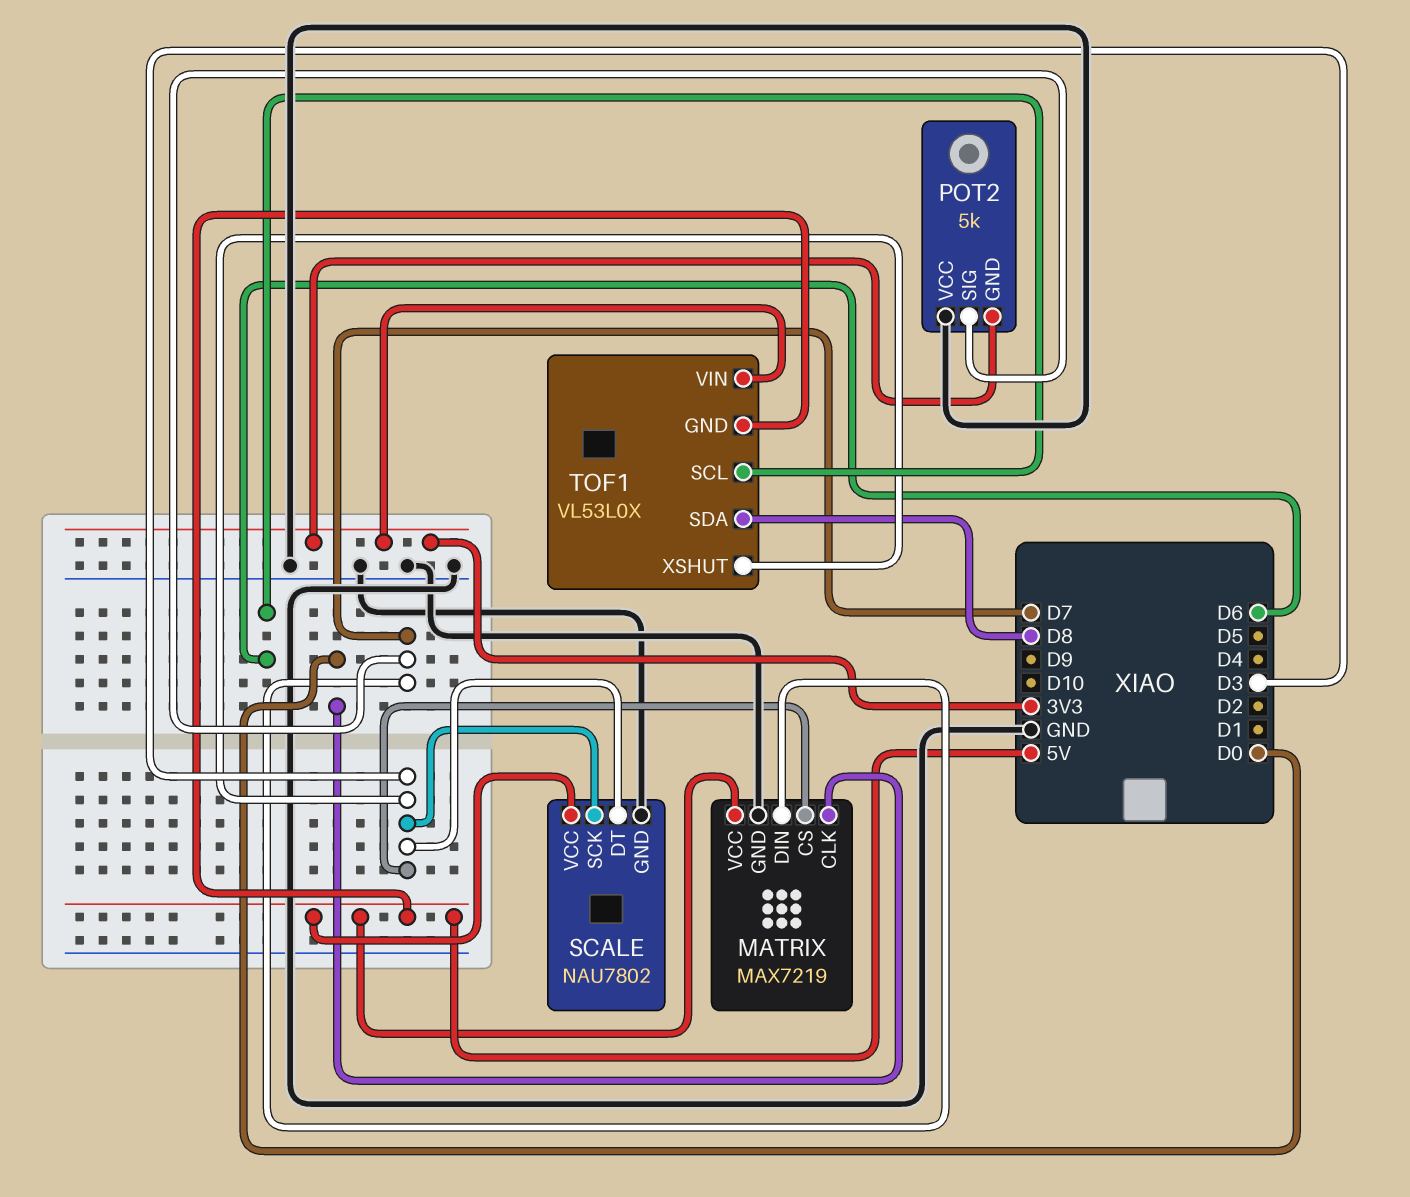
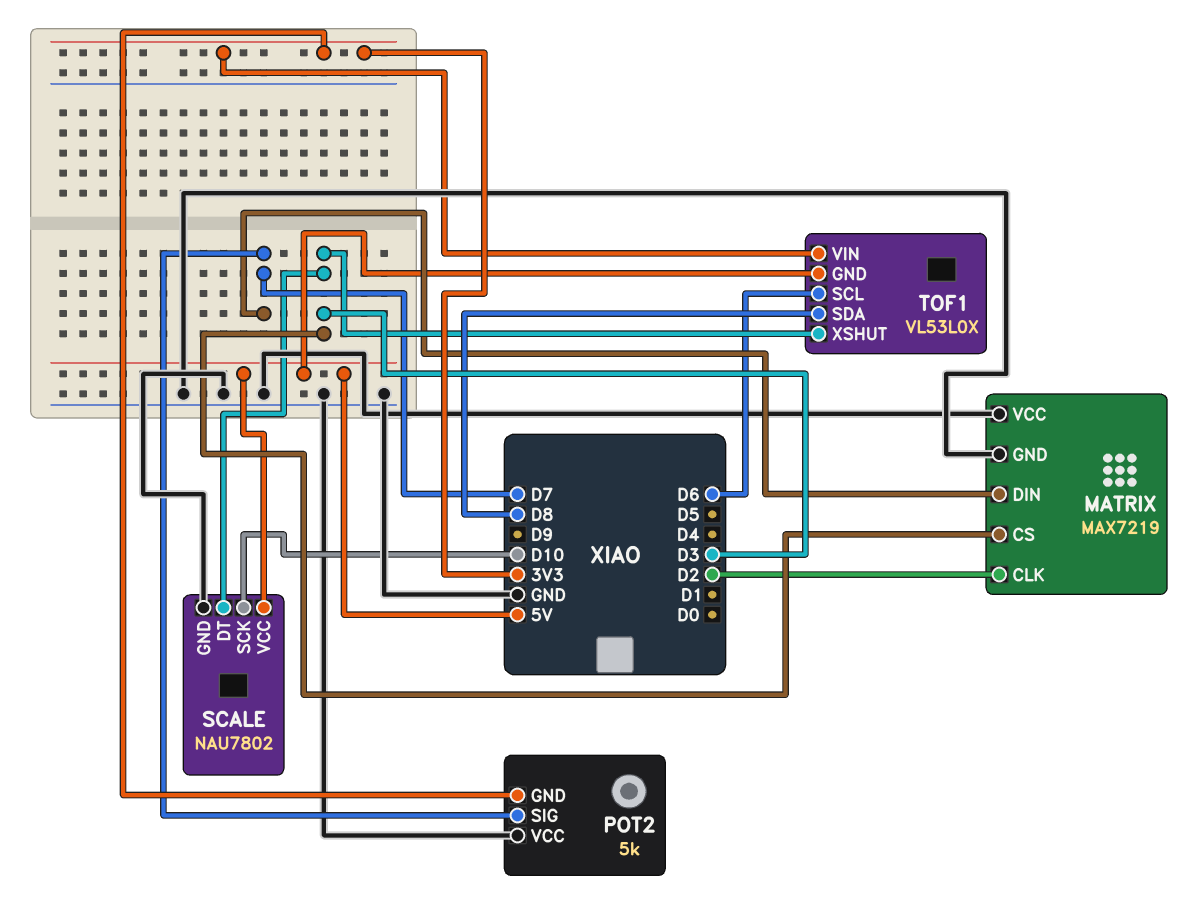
MATRIX pin CLK: D0 -> D2
MATRIX pin VCC: 5V -> GND
SCALE pin SCK: D3 -> D10

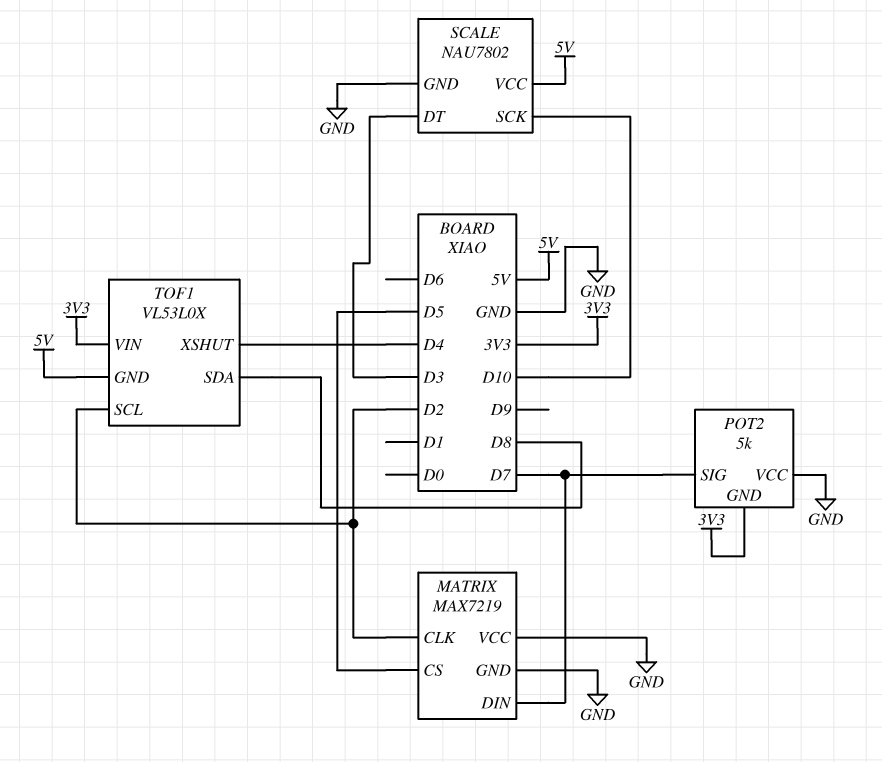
MATRIX pin CS: D3 -> D5
TOF1 pin SCL: D6 -> D2
TOF1 pin XSHUT: D3 -> D4

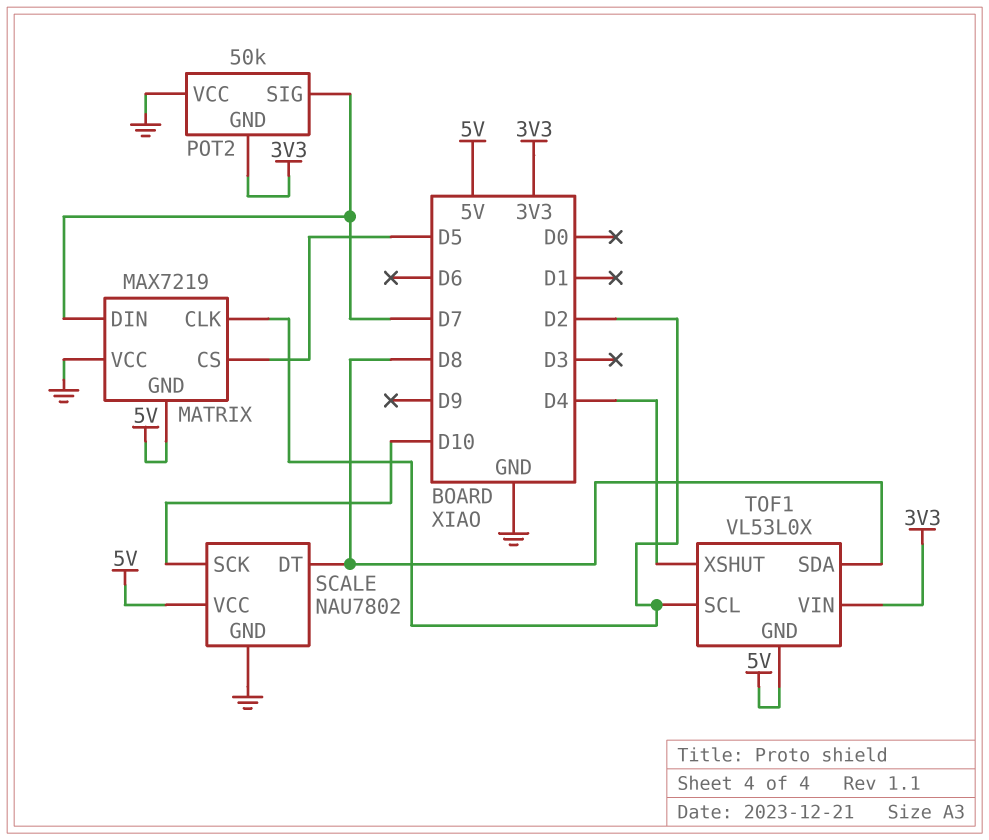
MATRIX pin GND: GND -> 5V
POT2: 5k -> 50k
SCALE pin DT: D3 -> D8

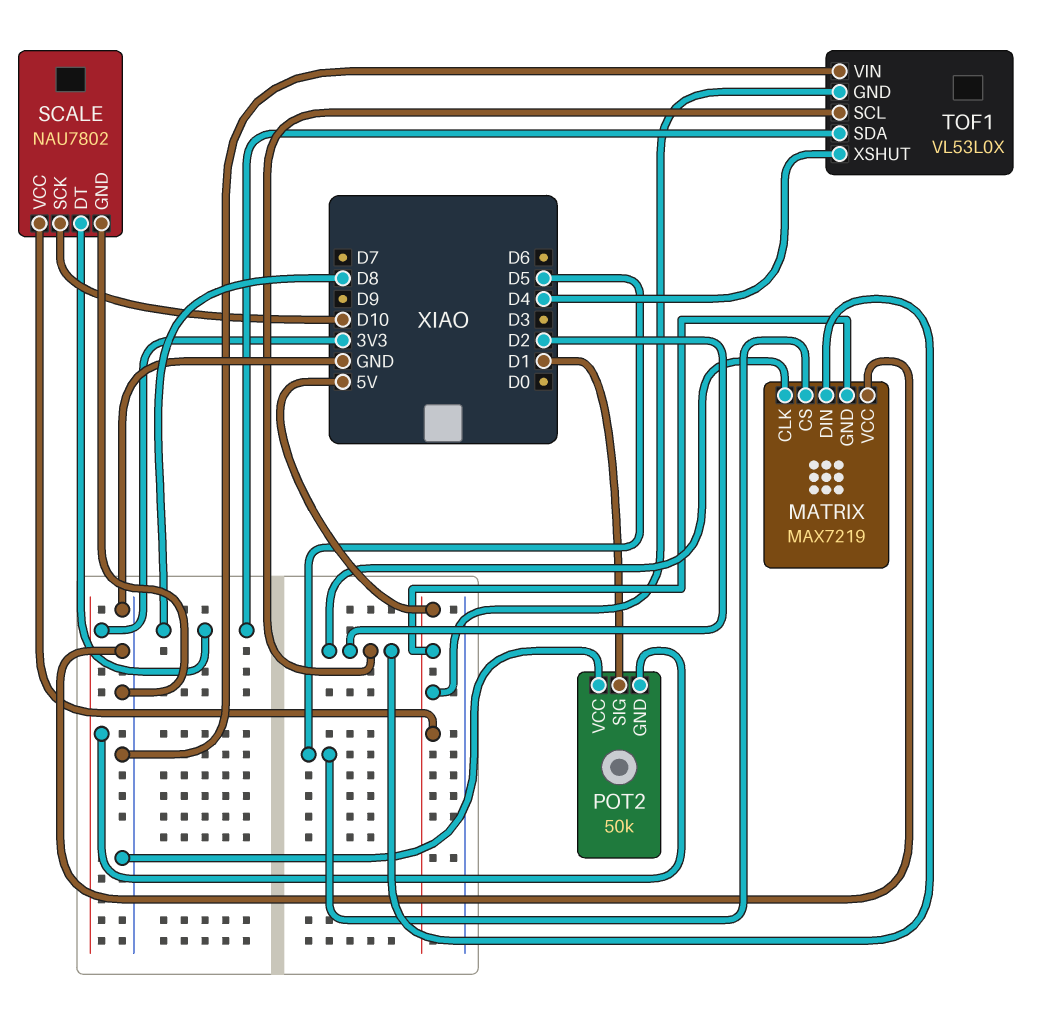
MATRIX pin DIN: D7 -> D2
POT2 pin SIG: D7 -> D1
TOF1 pin VIN: 3V3 -> GND

